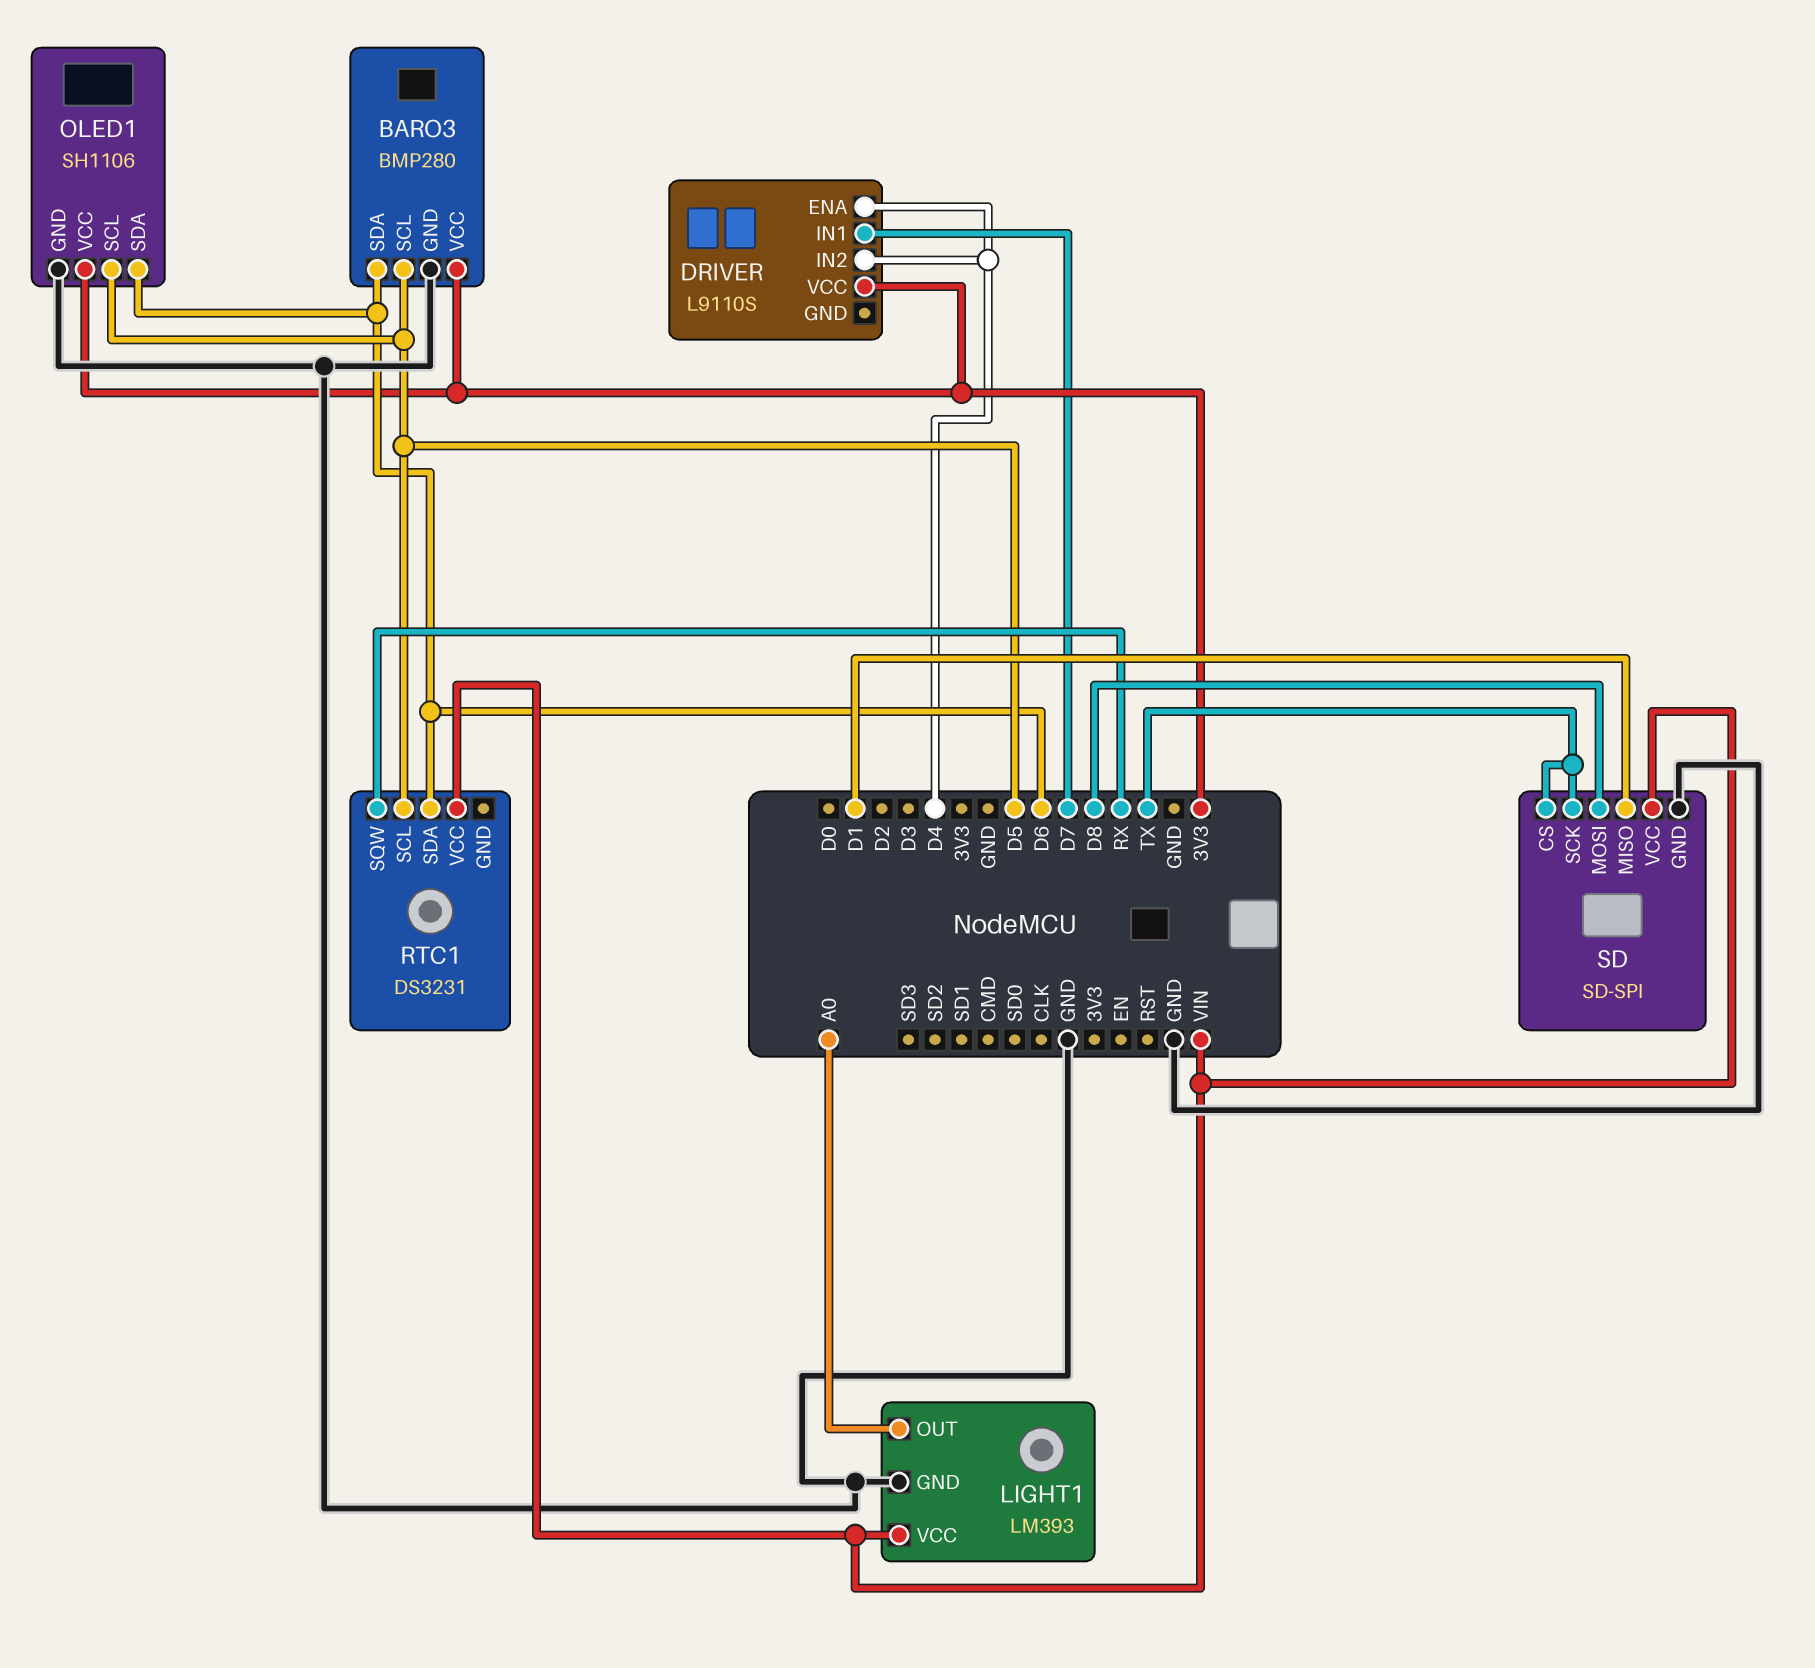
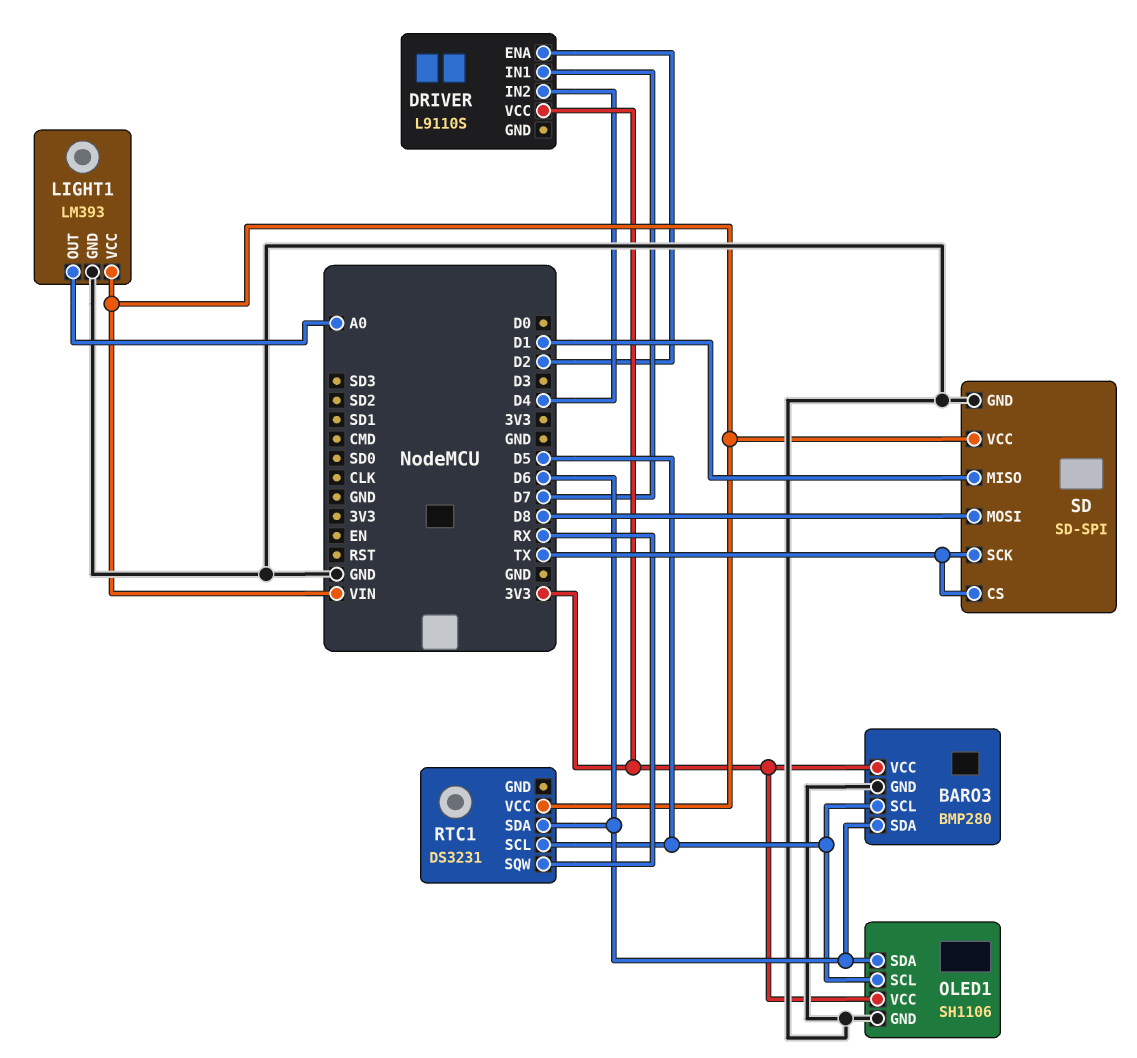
DRIVER pin ENA: D4 -> D2

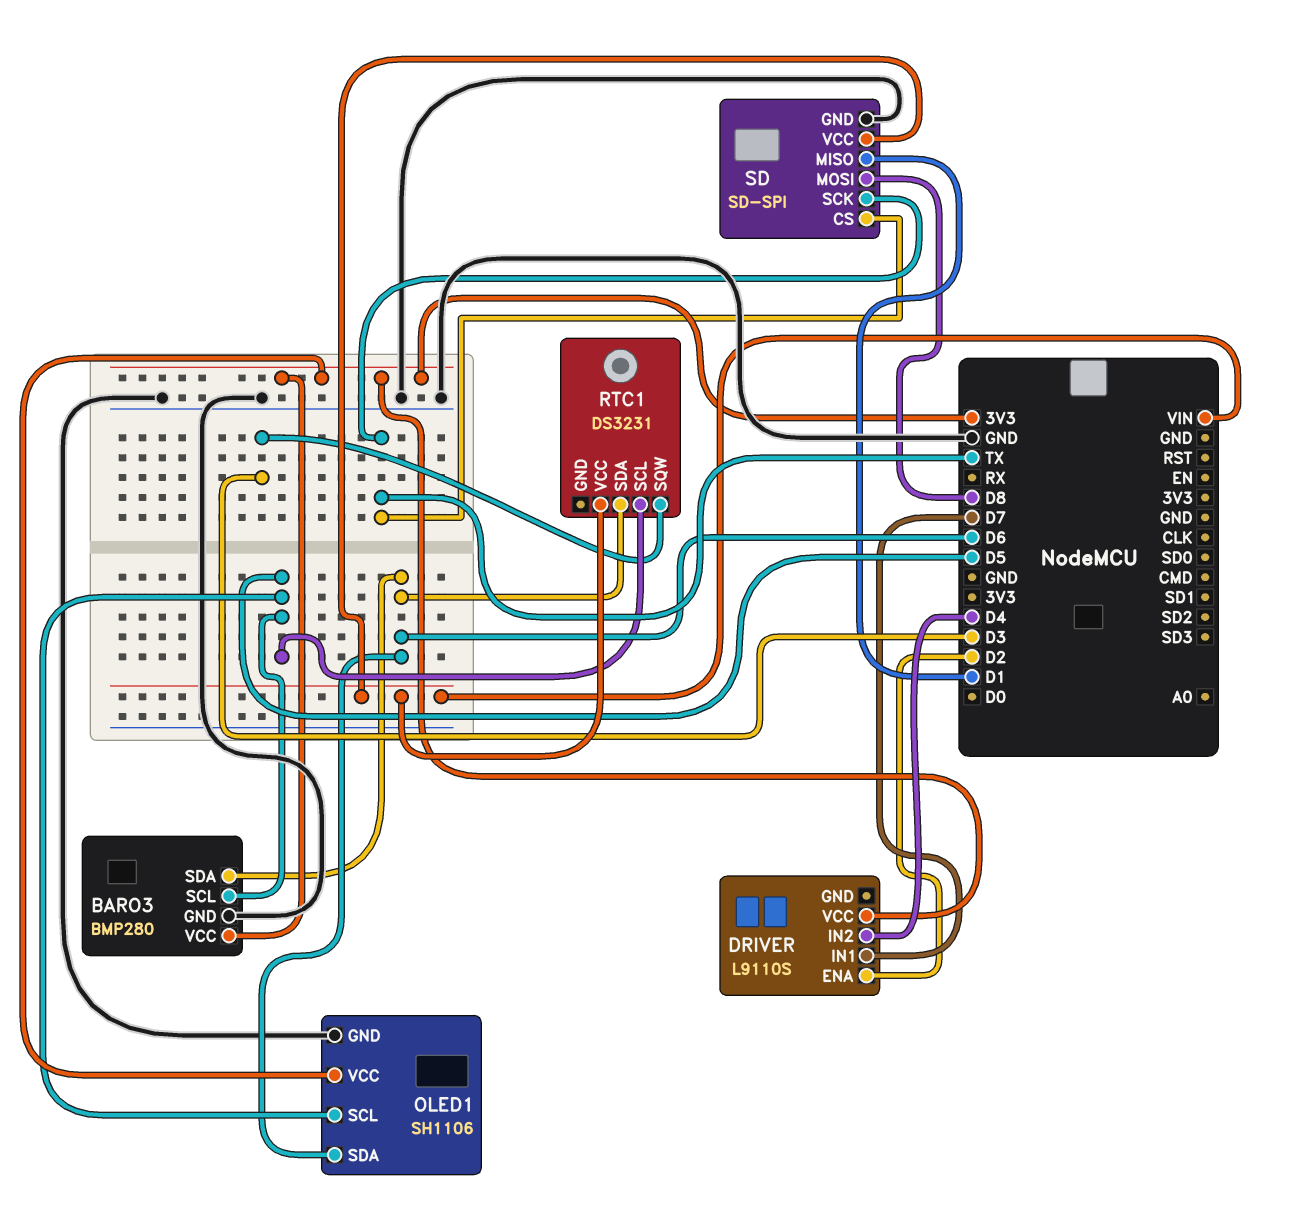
LIGHT1: LM393 -> none
LIGHT1 pin GND: GND -> none
LIGHT1 pin OUT: A0 -> none
LIGHT1 pin VCC: VIN -> none
RTC1 pin SQW: RX -> D3

